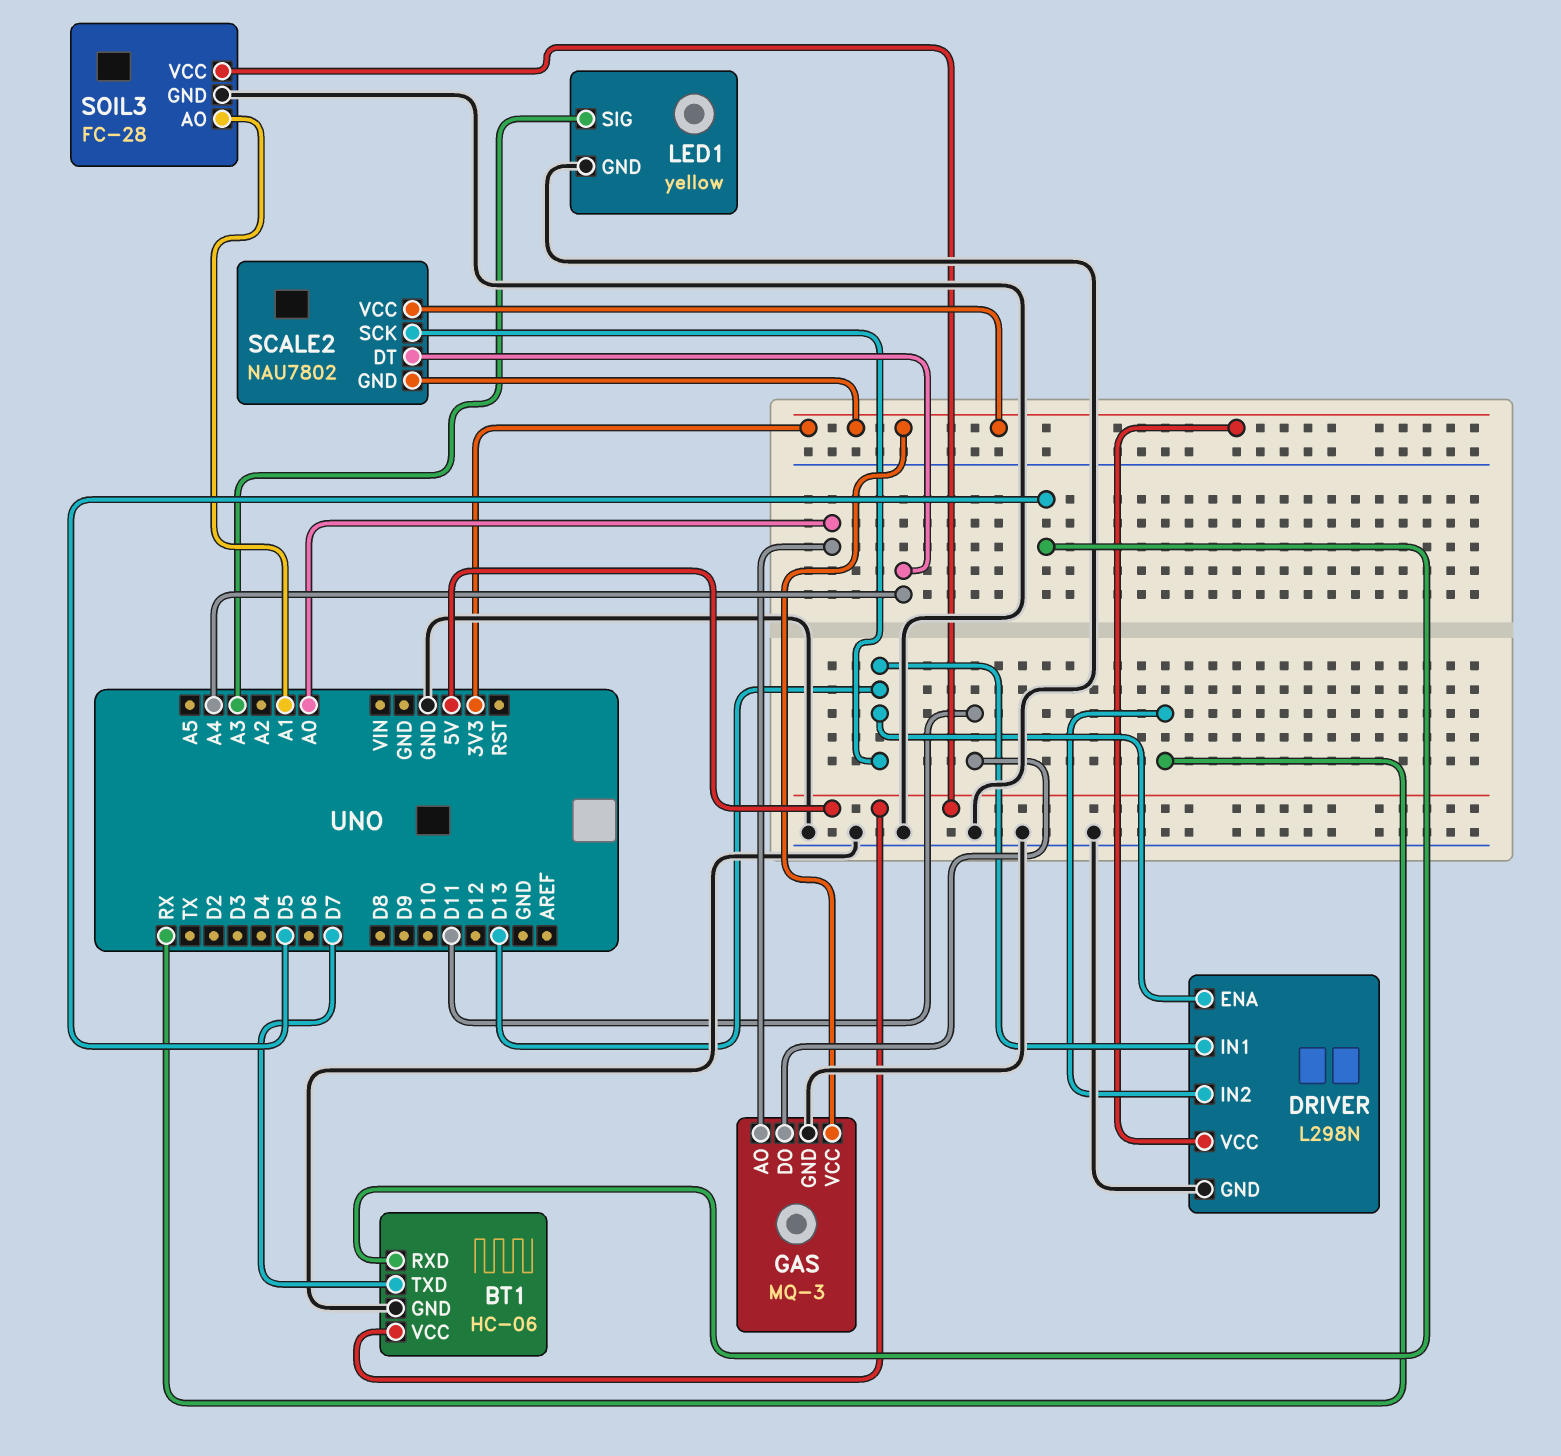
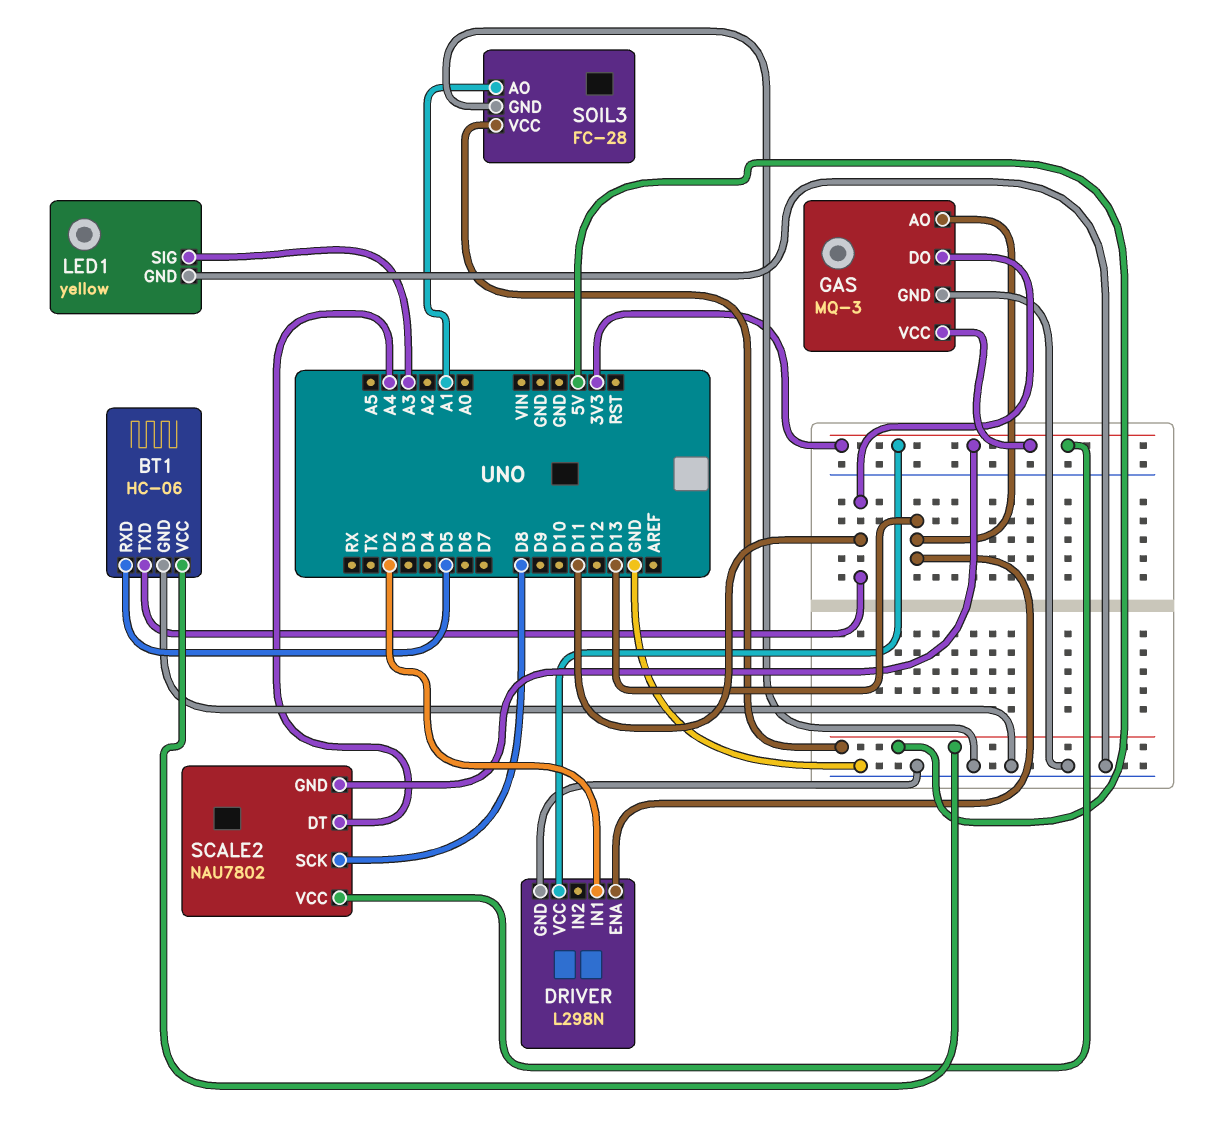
BT1 pin TXD: D7 -> D11
DRIVER pin IN1: D13 -> D2
DRIVER pin IN2: RX -> none
GAS pin AO: A0 -> D13
SCALE2 pin SCK: D13 -> D8

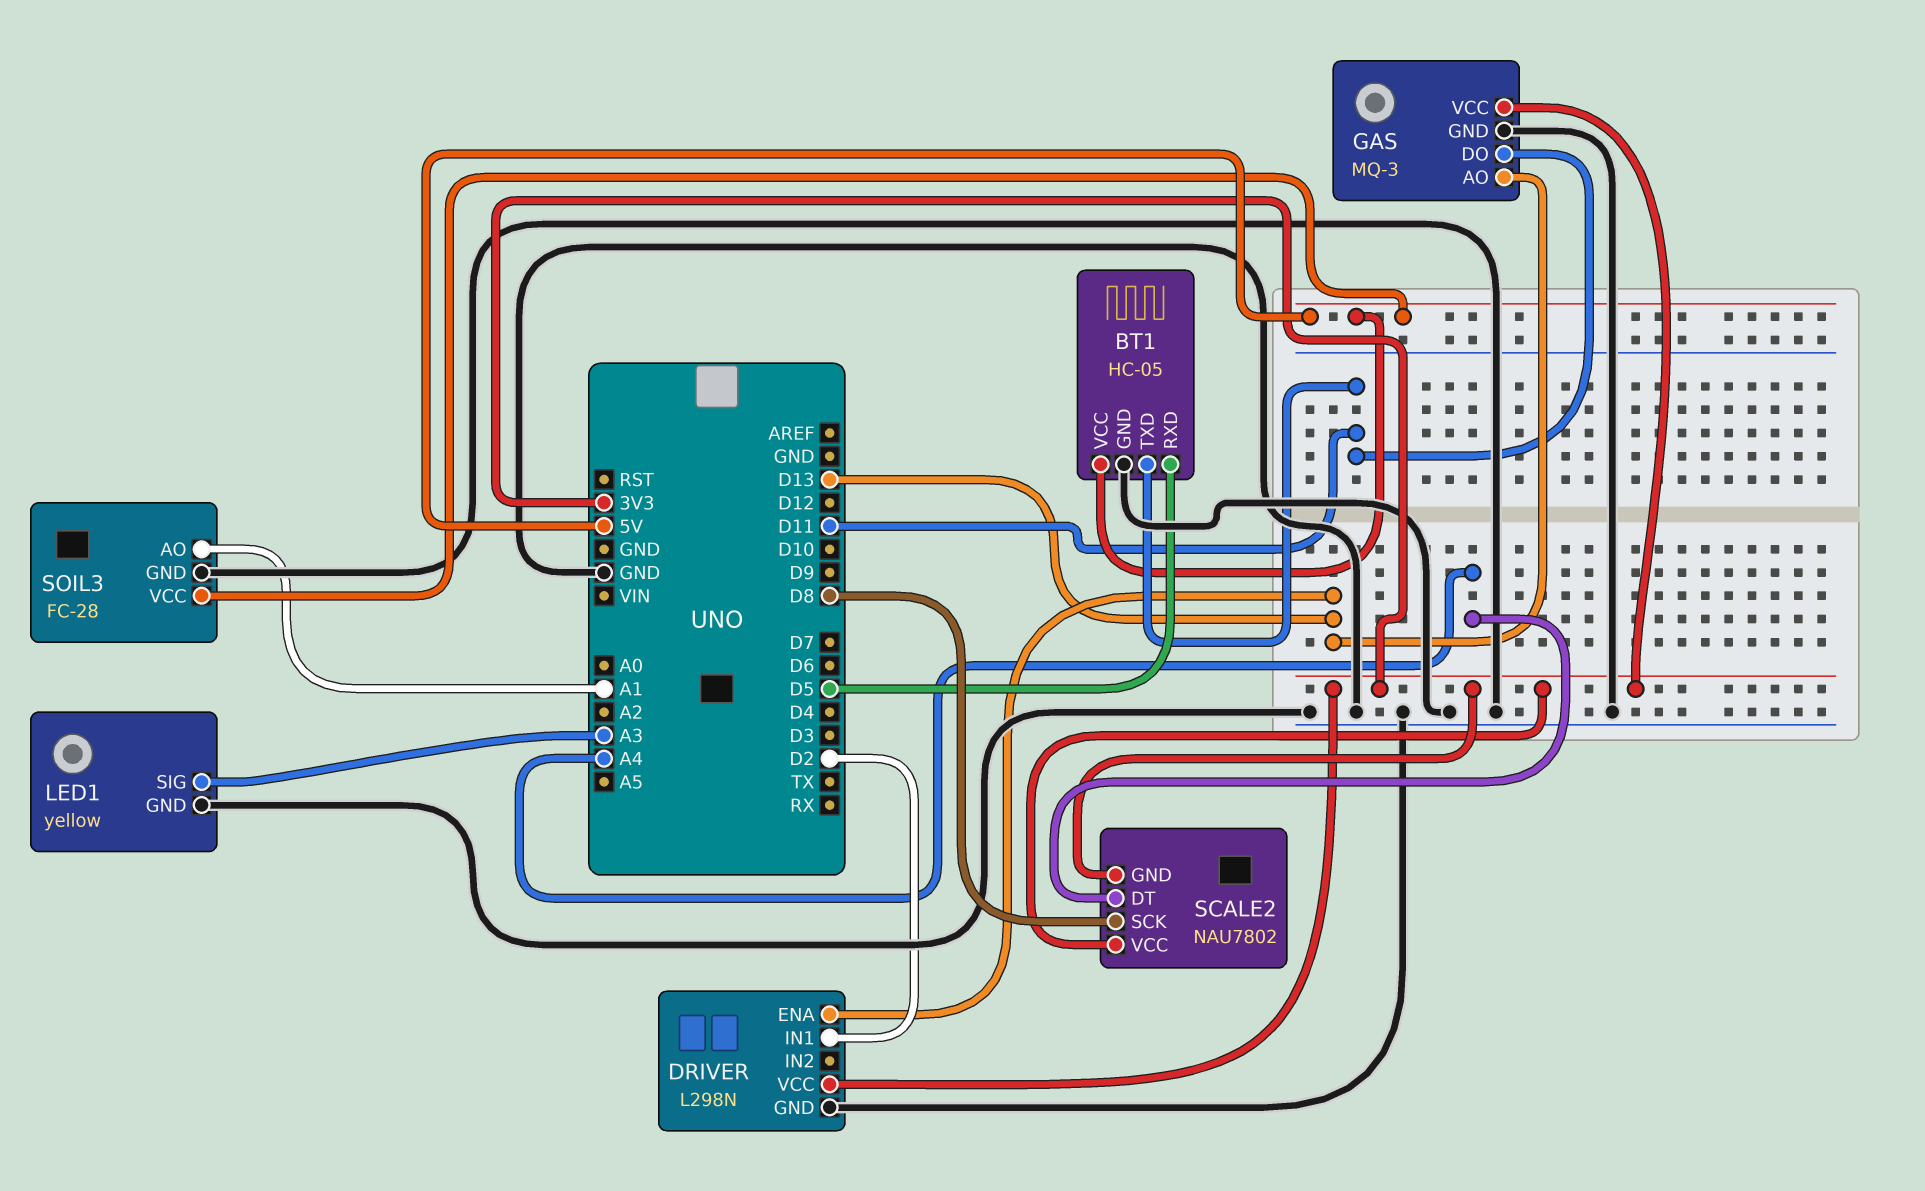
BT1: HC-06 -> HC-05

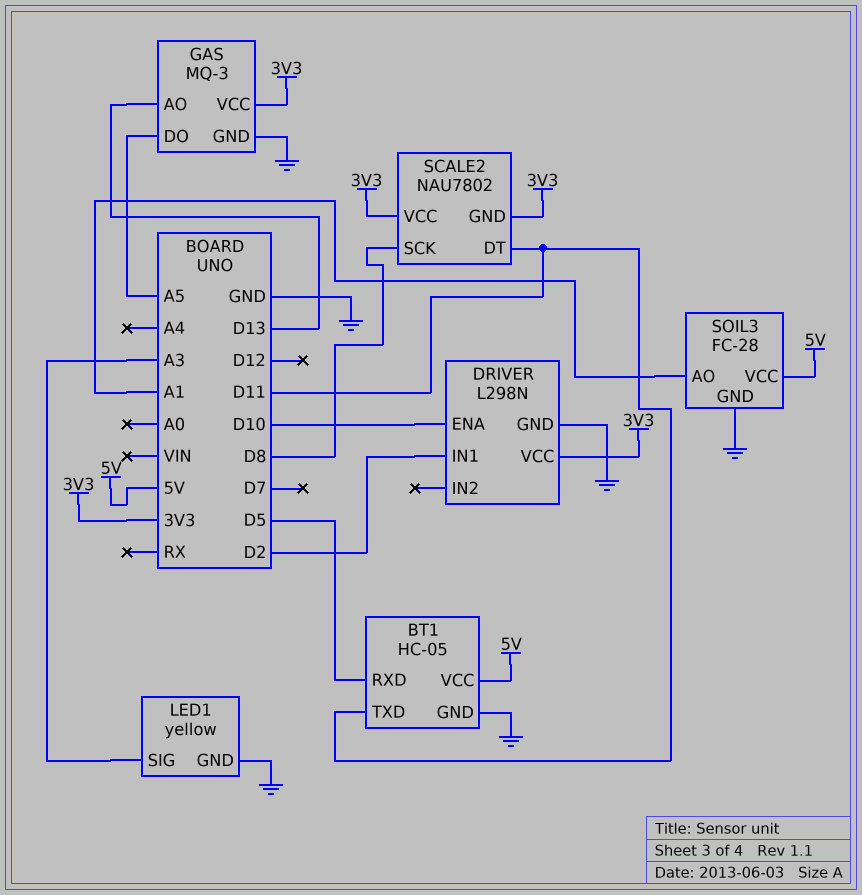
DRIVER pin ENA: D13 -> D10
GAS pin DO: D11 -> A5
SCALE2 pin DT: A4 -> D11

